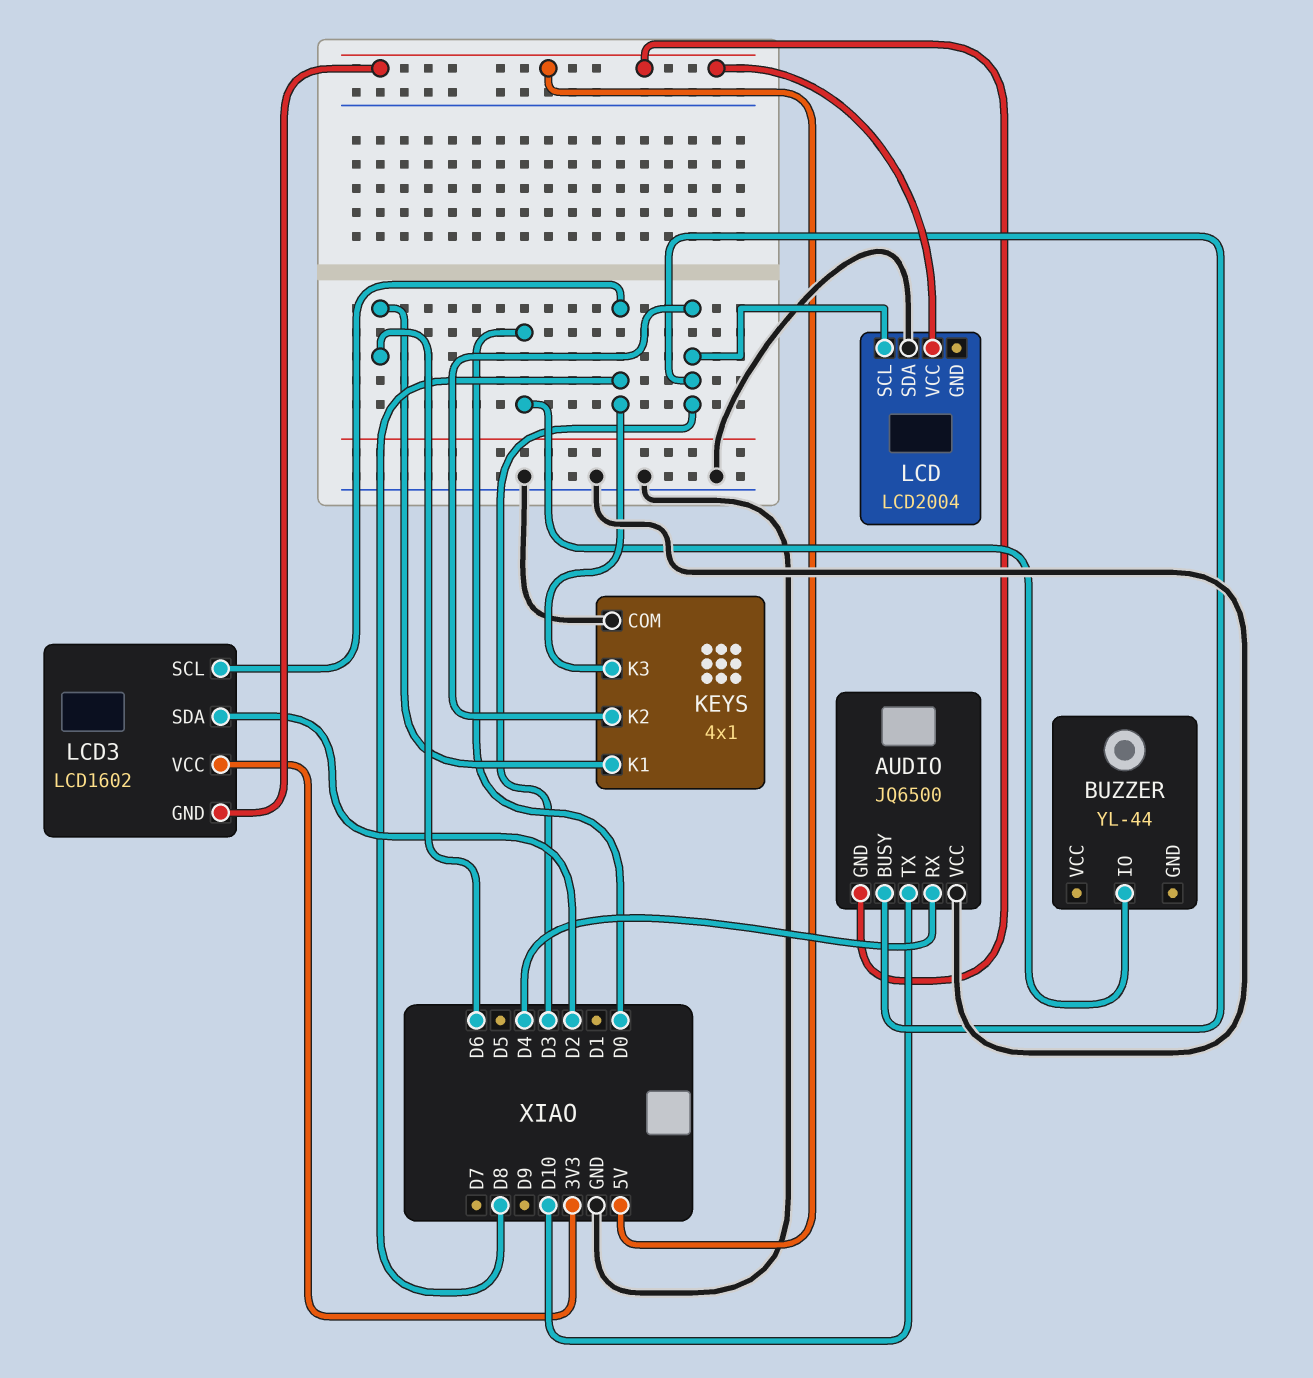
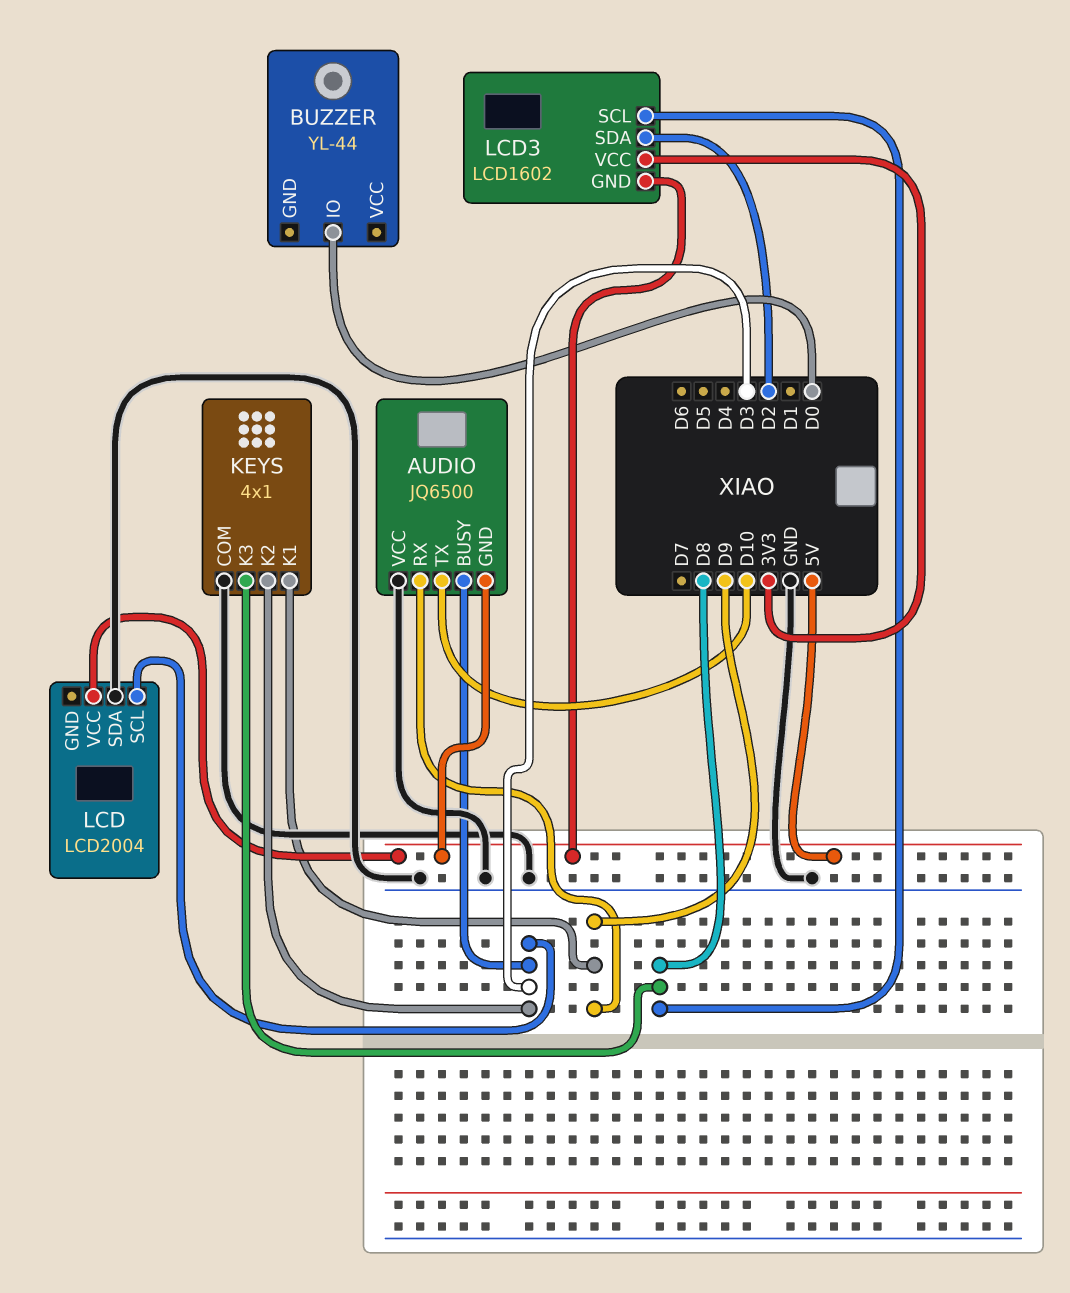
AUDIO pin RX: D4 -> D9
KEYS pin K1: D6 -> D9

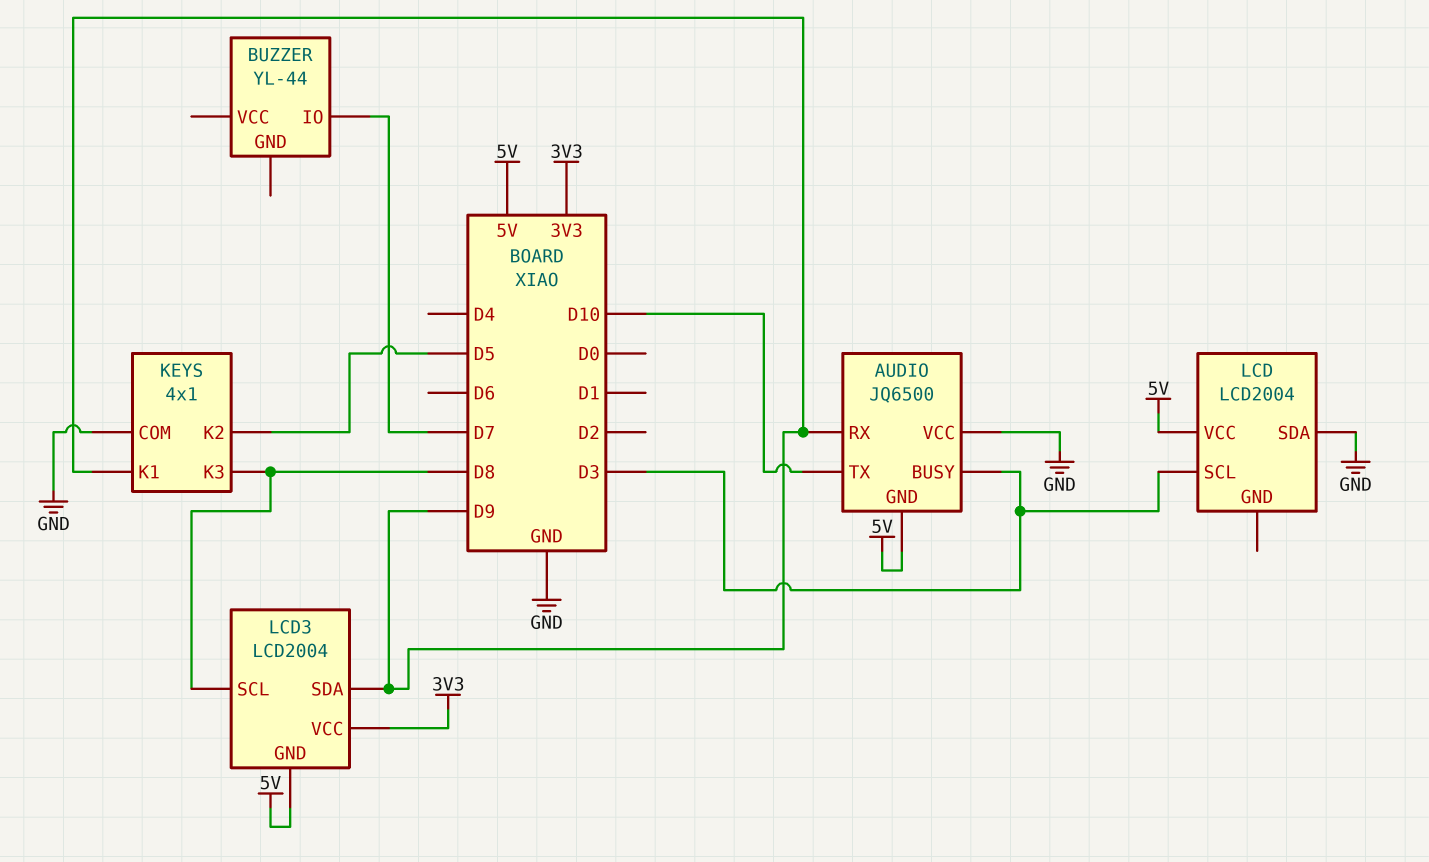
BUZZER pin IO: D0 -> D7
KEYS pin K2: D3 -> D5
LCD3: LCD1602 -> LCD2004
LCD3 pin SDA: D2 -> D9

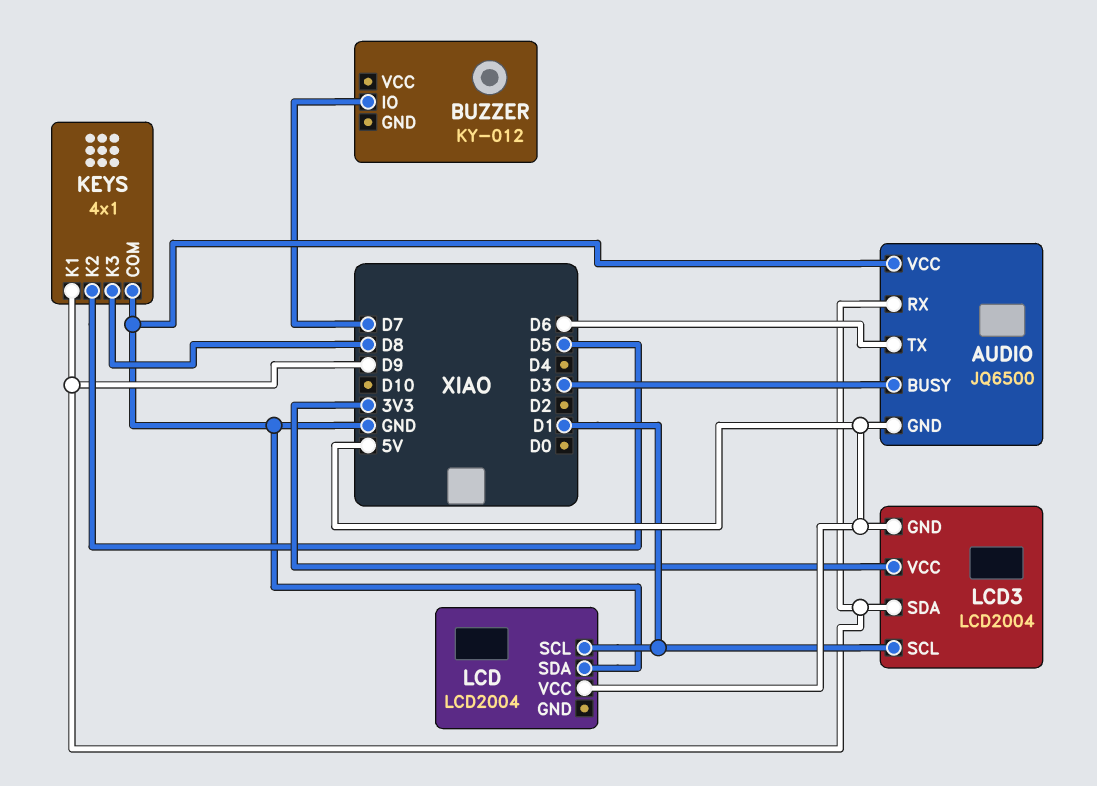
AUDIO pin TX: D10 -> D6
BUZZER: YL-44 -> KY-012
LCD pin SCL: D3 -> D1
LCD3 pin SCL: D8 -> D1

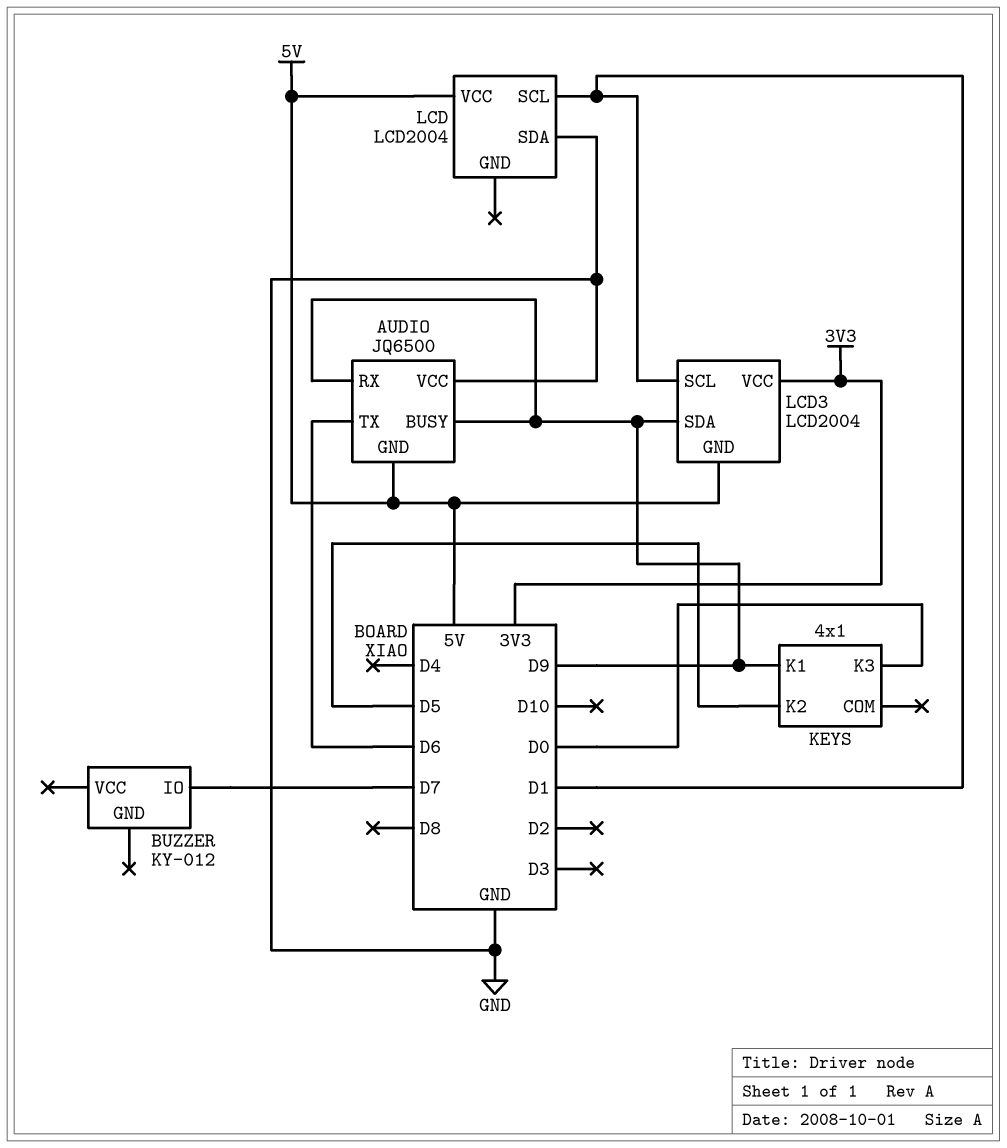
AUDIO pin BUSY: D3 -> D9
KEYS pin COM: GND -> none
KEYS pin K3: D8 -> D0

